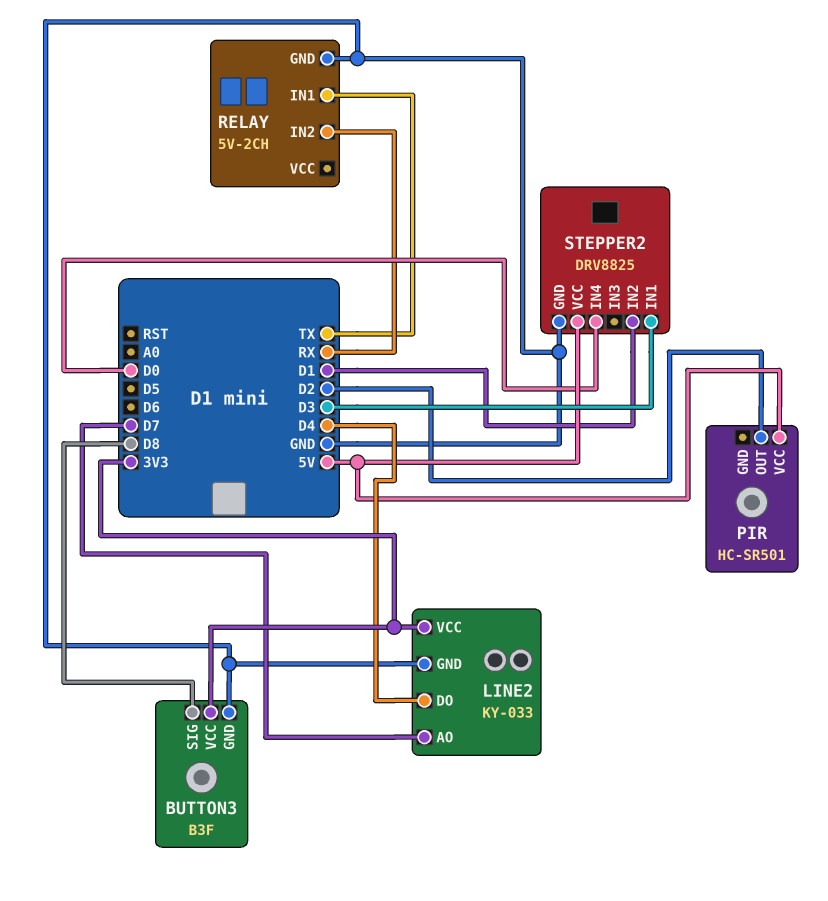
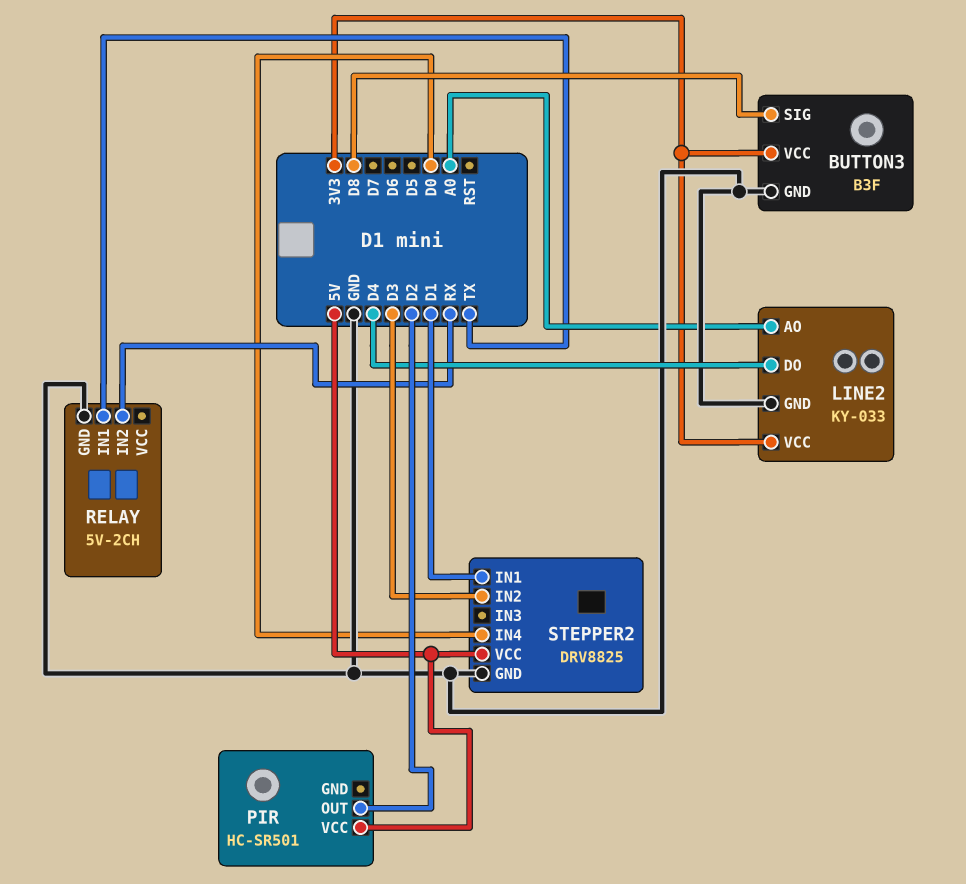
LINE2 pin AO: D7 -> A0
STEPPER2 pin IN1: D3 -> D1
STEPPER2 pin IN2: D1 -> D3

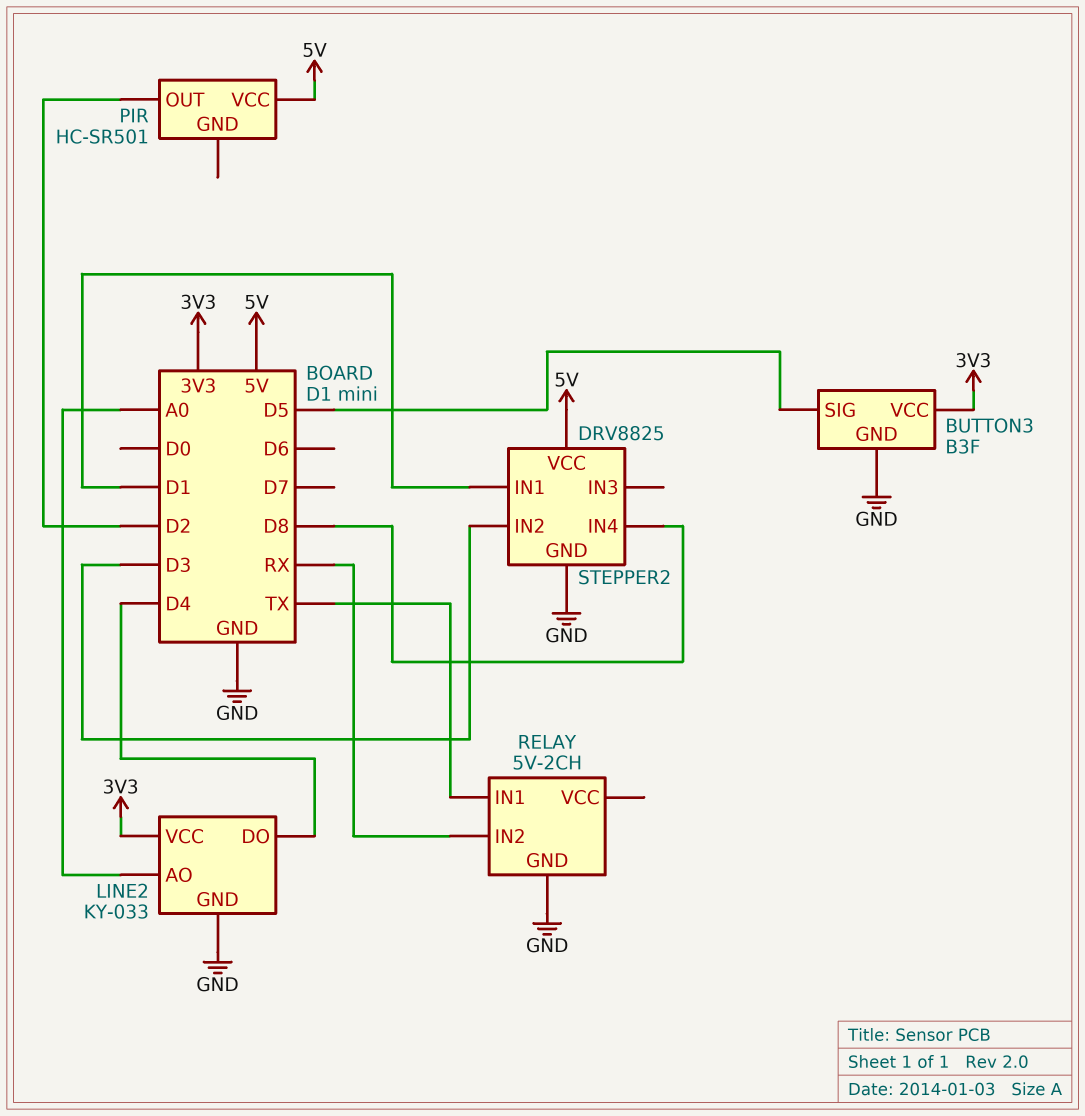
BUTTON3 pin SIG: D8 -> D5
STEPPER2 pin IN4: D0 -> D8

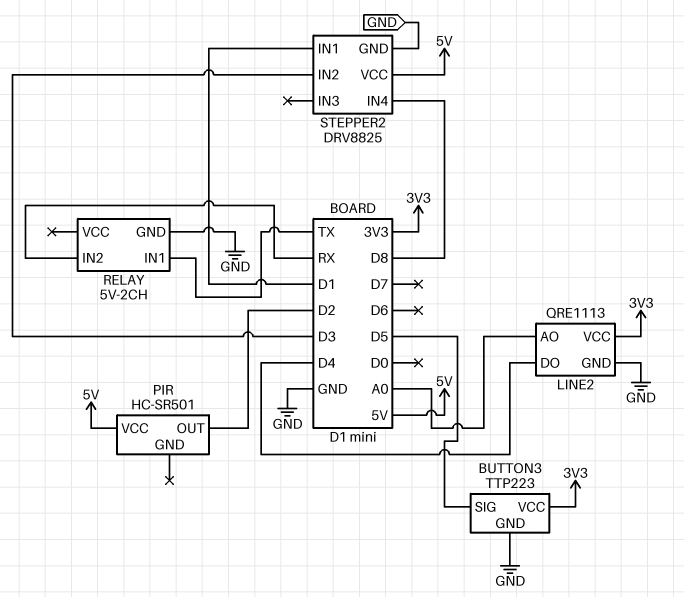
BUTTON3: B3F -> TTP223
LINE2: KY-033 -> QRE1113

